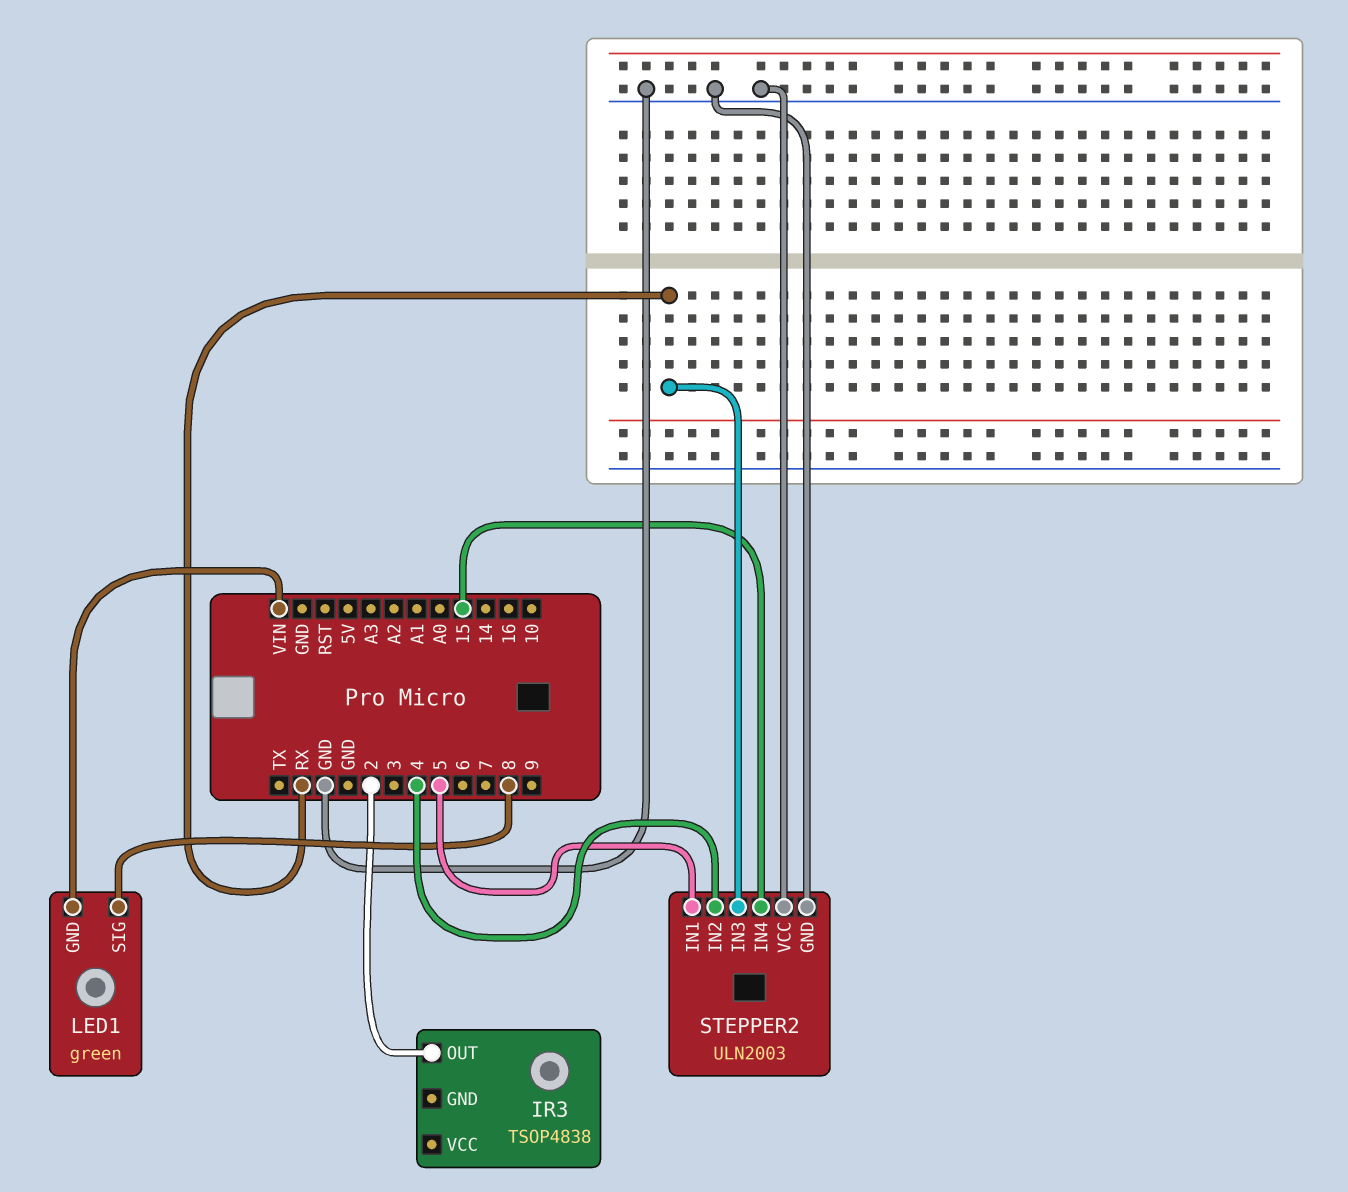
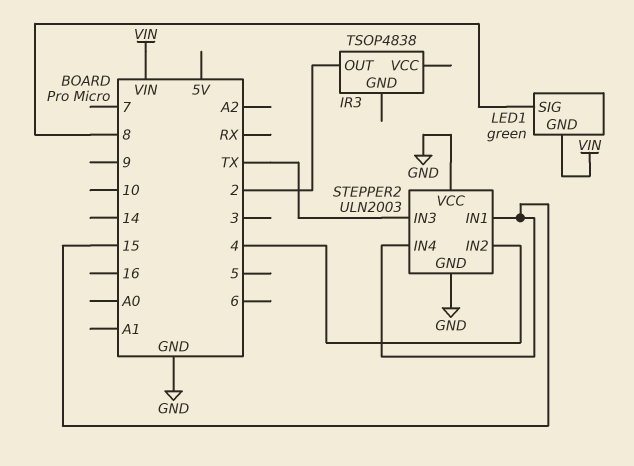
STEPPER2 pin IN1: 5 -> 15
STEPPER2 pin IN3: RX -> TX

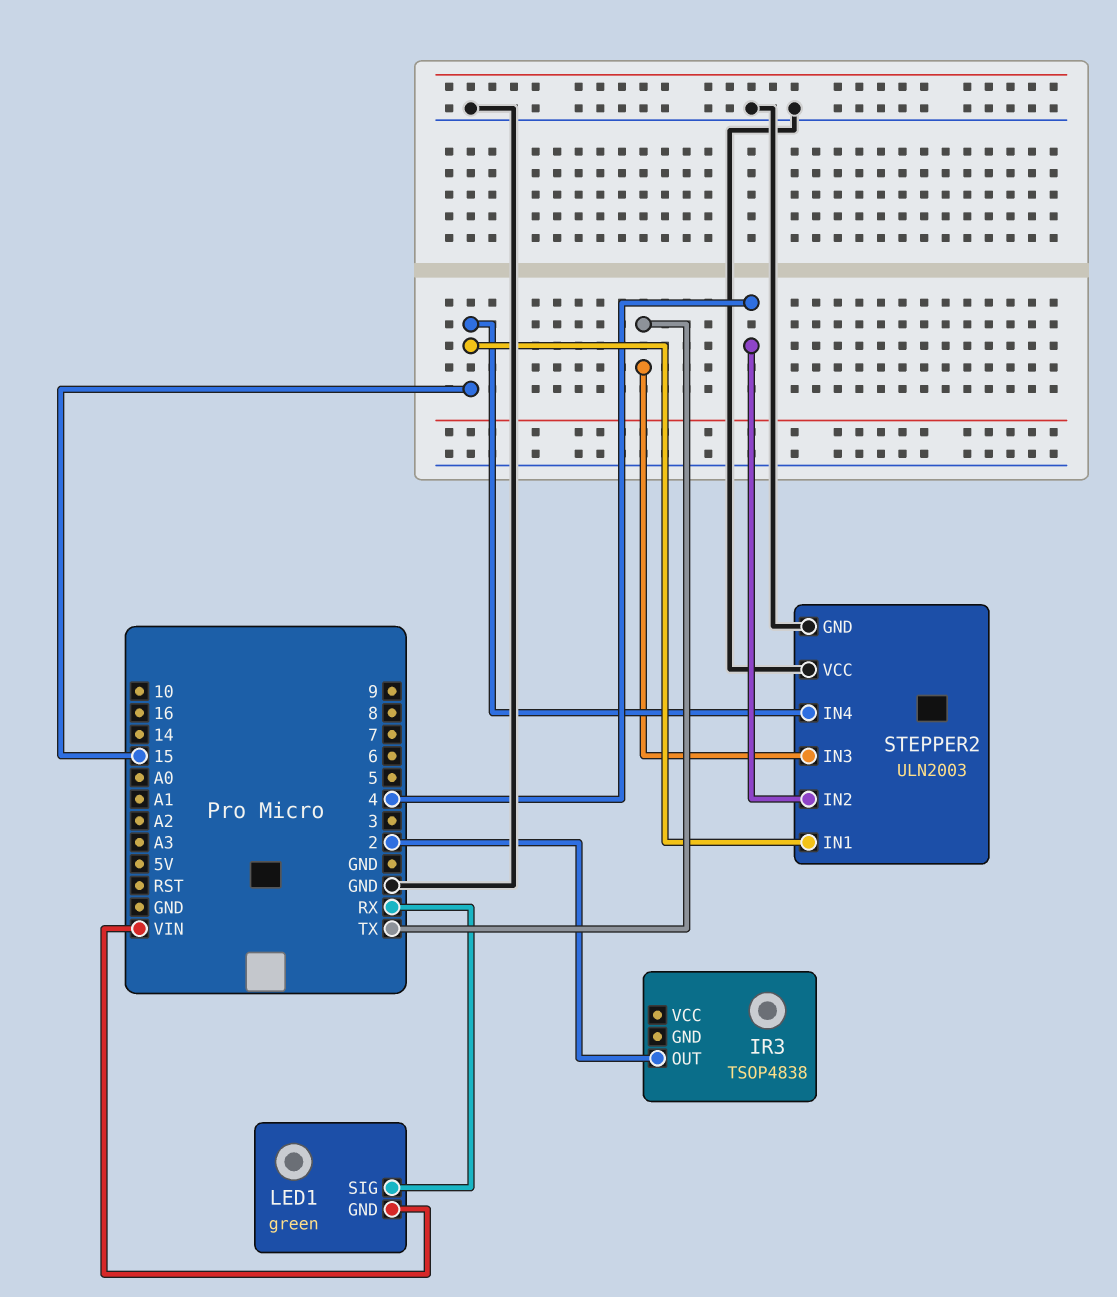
LED1 pin SIG: 8 -> RX

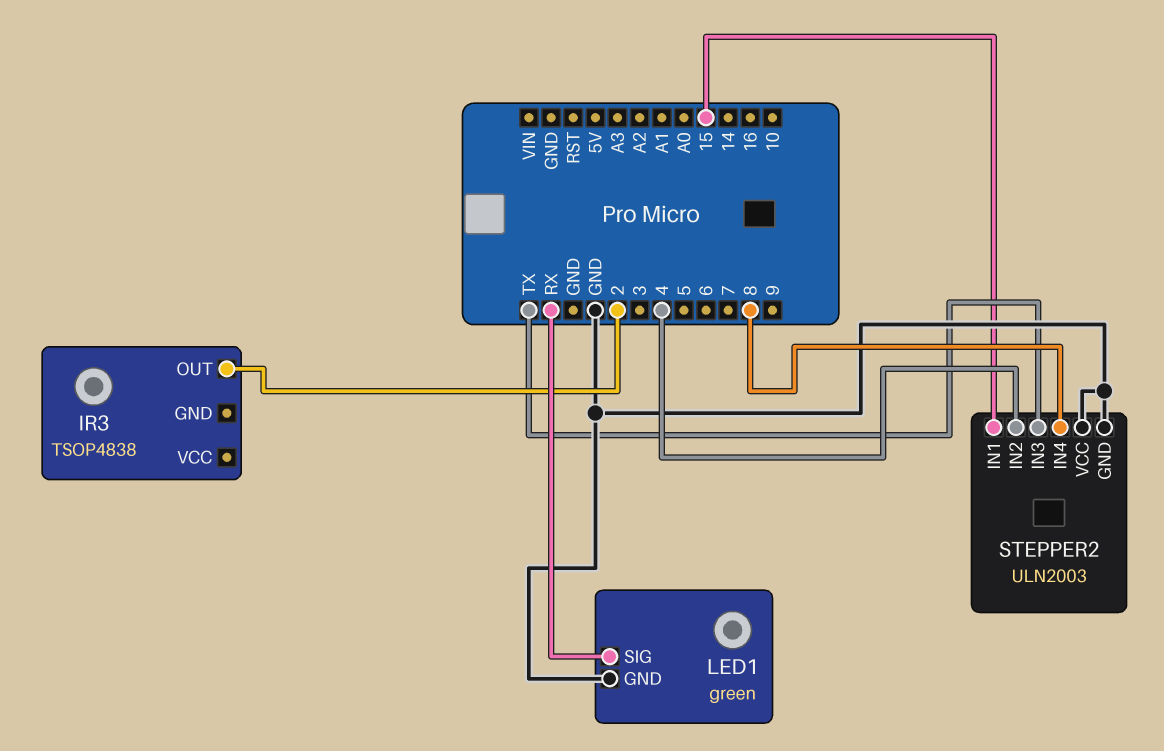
LED1 pin GND: VIN -> GND
STEPPER2 pin IN4: 15 -> 8

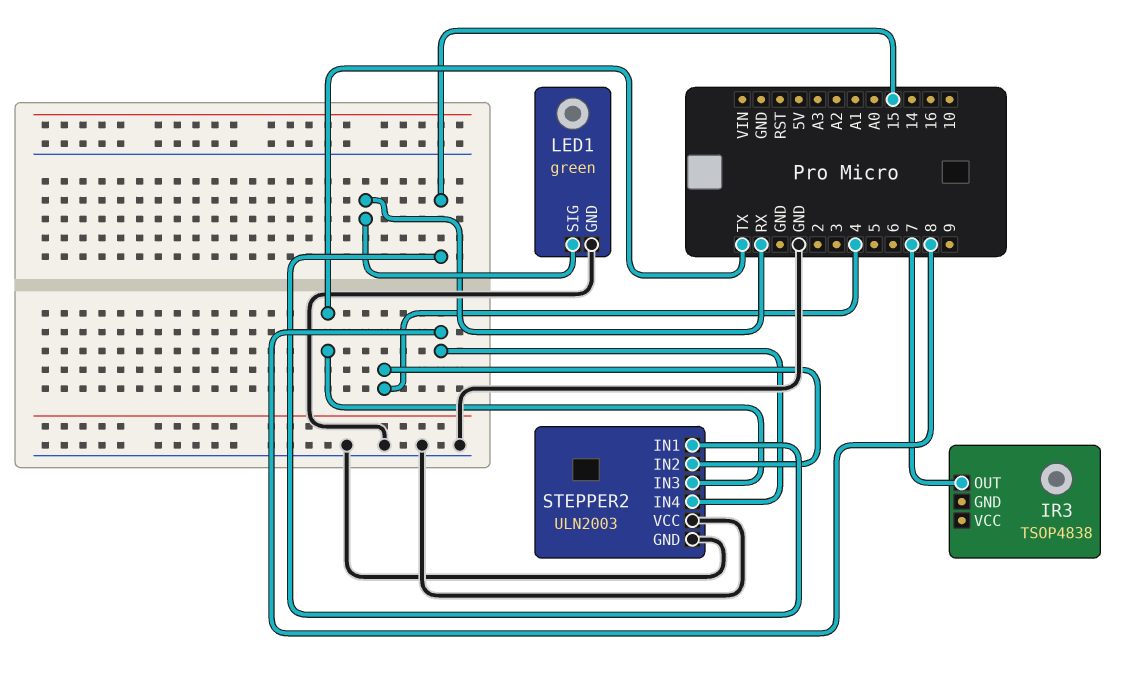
IR3 pin OUT: 2 -> 7

